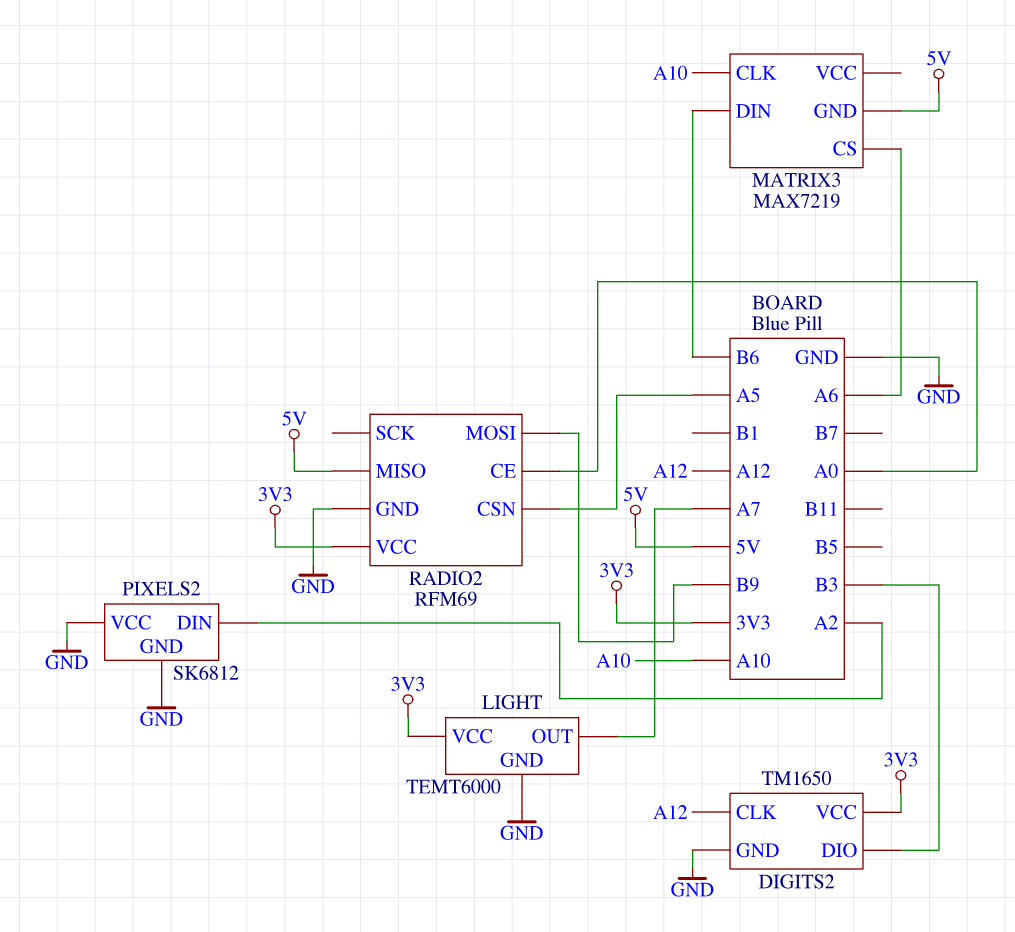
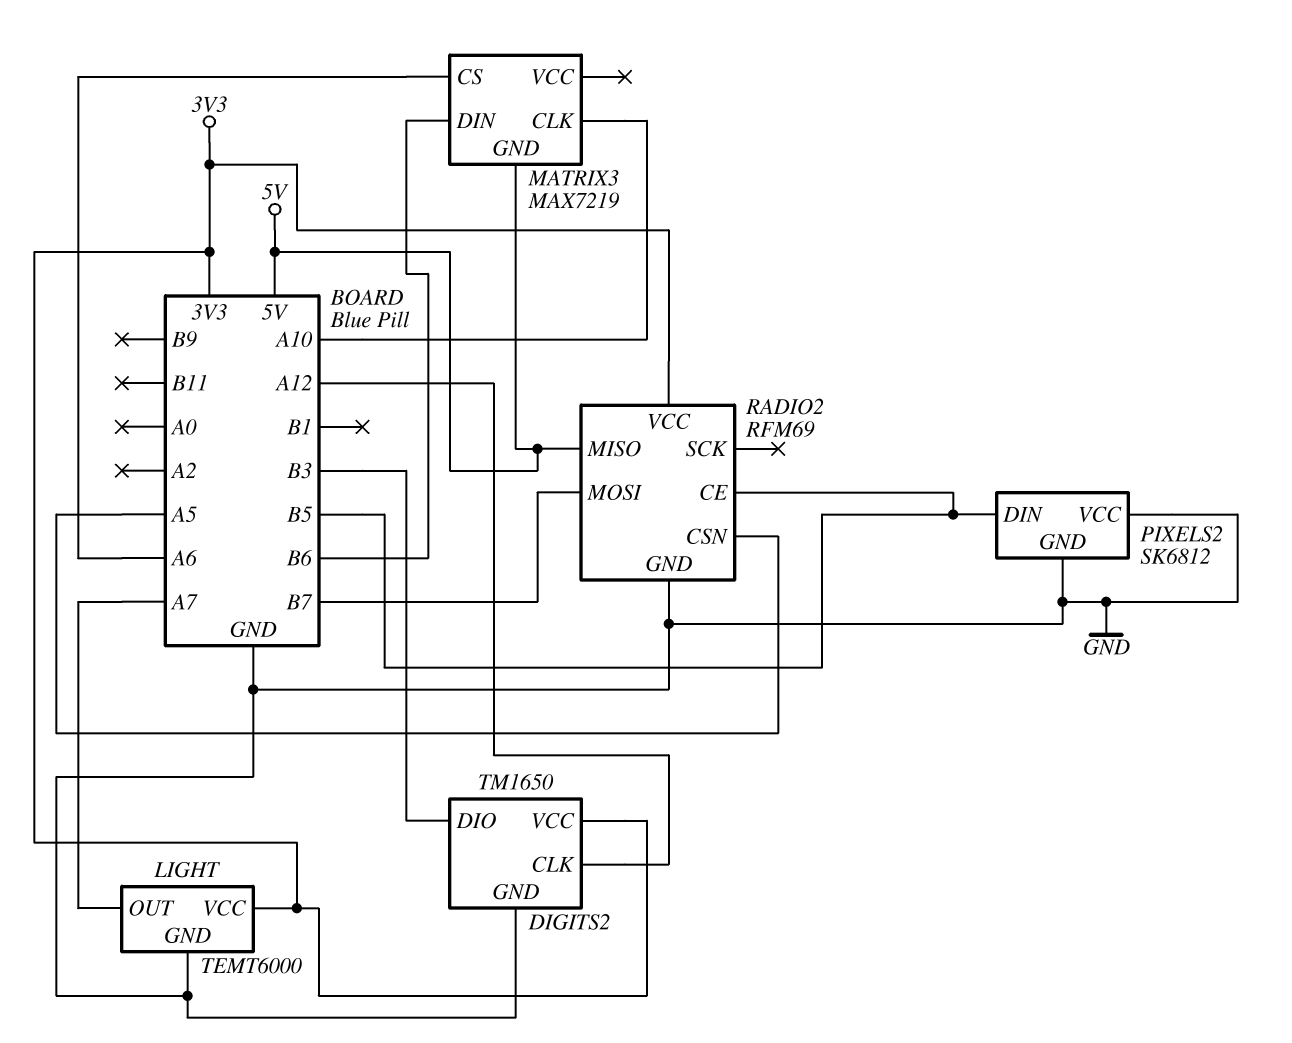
PIXELS2 pin DIN: A2 -> B5
RADIO2 pin CE: A0 -> B5
RADIO2 pin MOSI: B9 -> B7

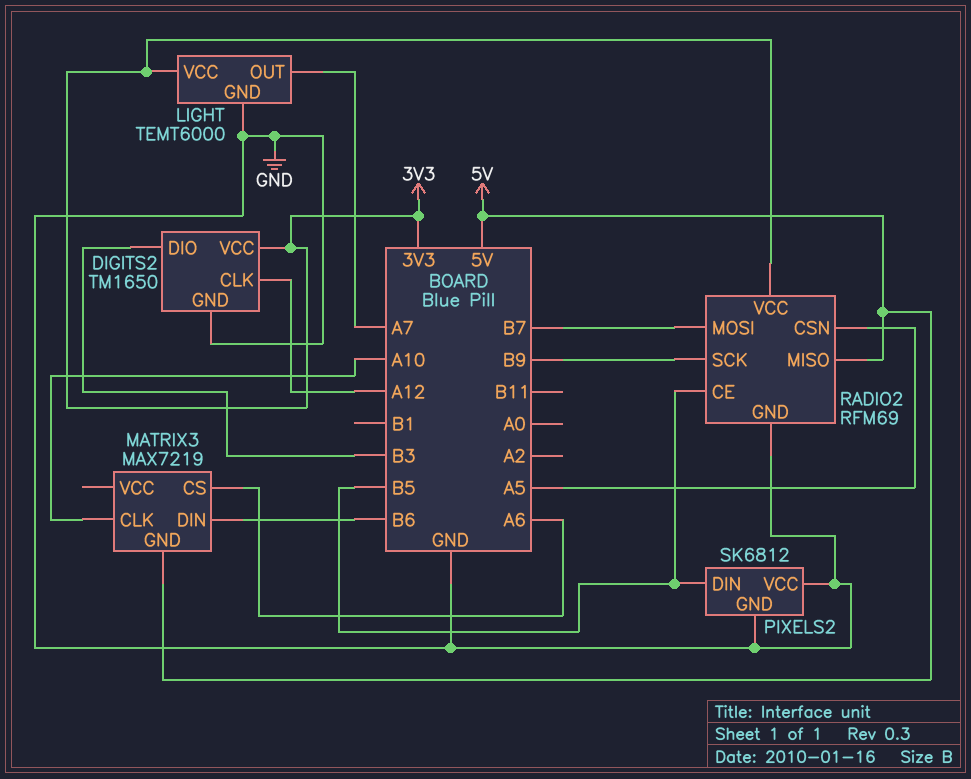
RADIO2 pin SCK: none -> B9

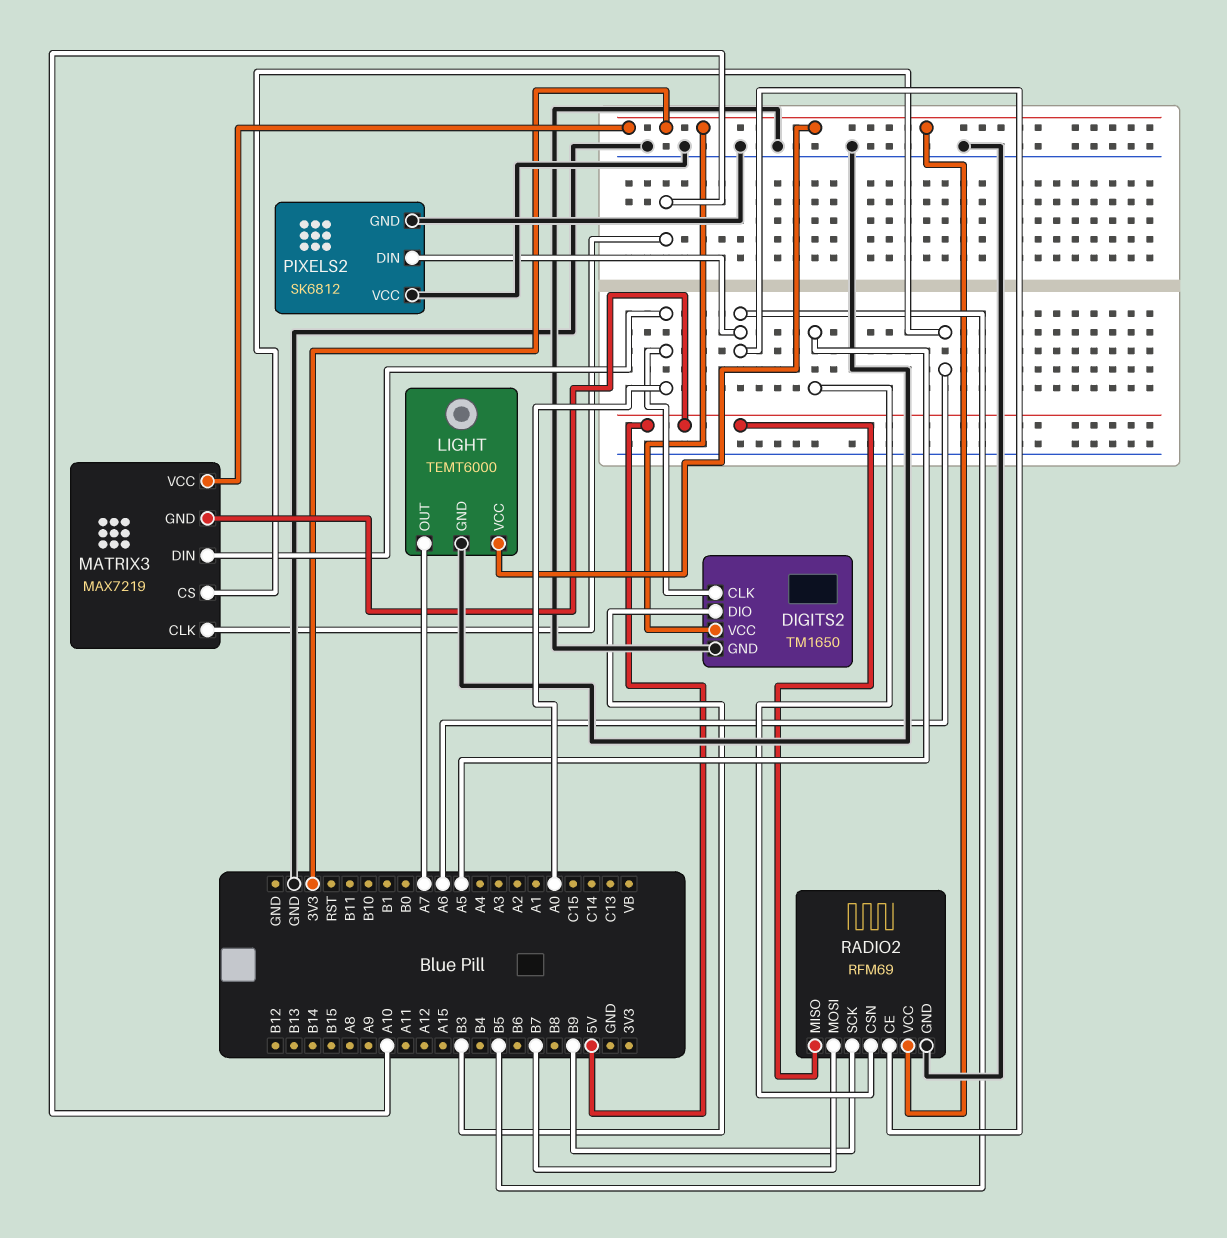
DIGITS2 pin CLK: A12 -> A0
MATRIX3 pin DIN: B6 -> A0
MATRIX3 pin VCC: none -> 3V3

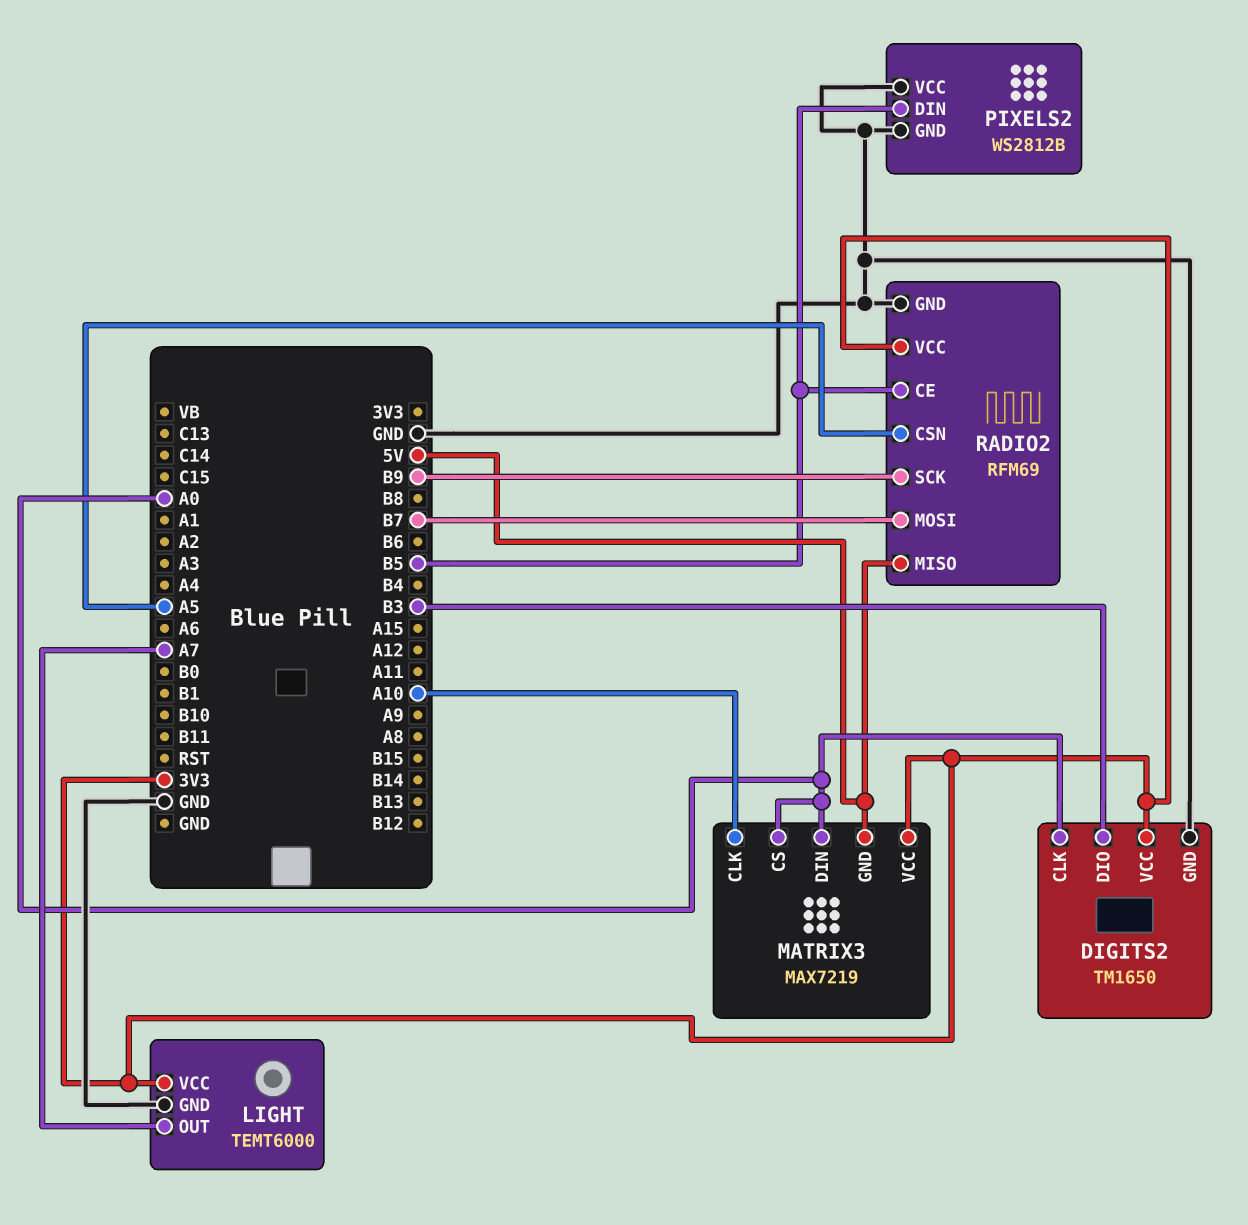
MATRIX3 pin CS: A6 -> A0
PIXELS2: SK6812 -> WS2812B

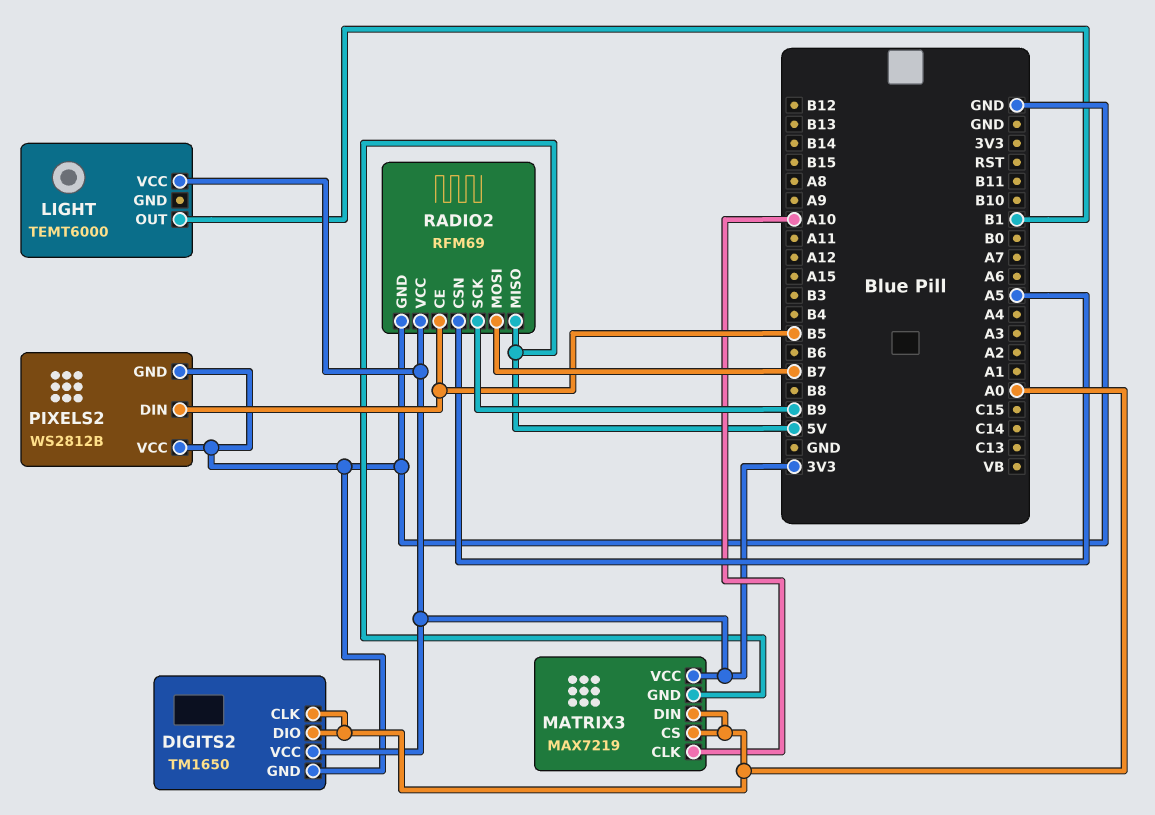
DIGITS2 pin DIO: B3 -> A0
LIGHT pin GND: GND -> none
LIGHT pin OUT: A7 -> B1

